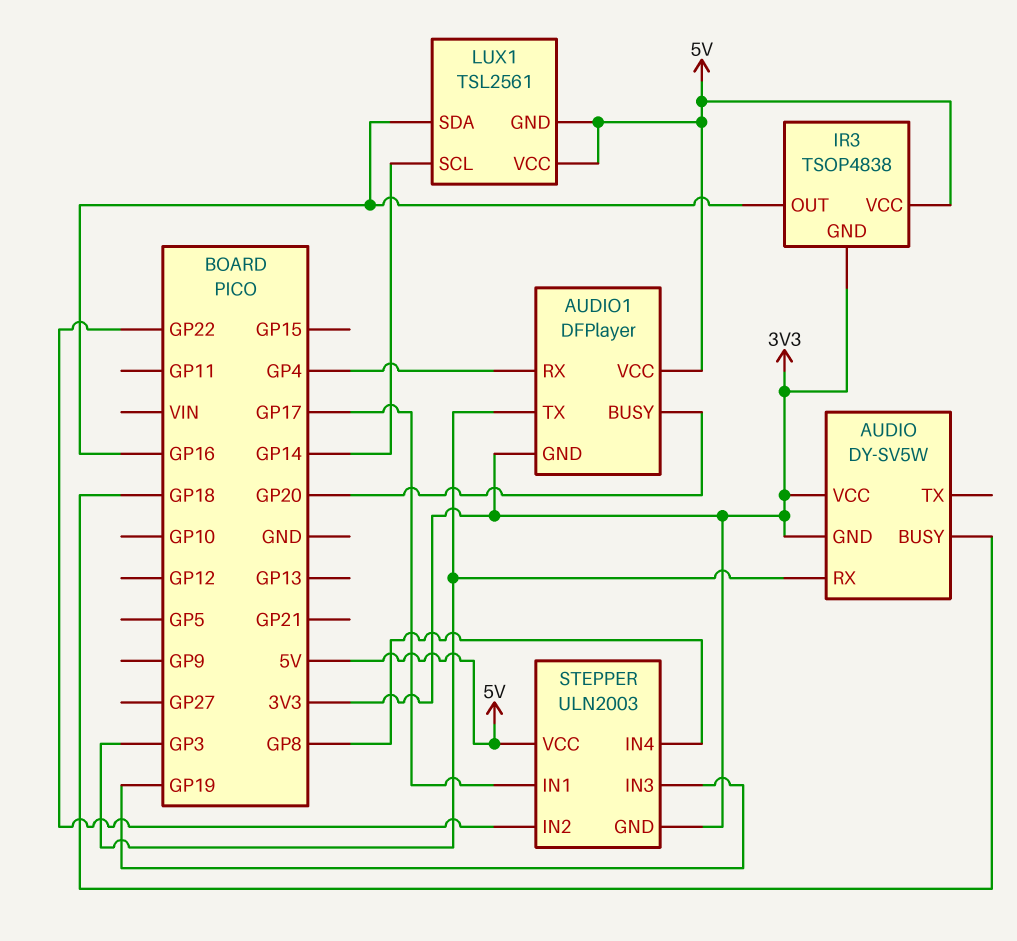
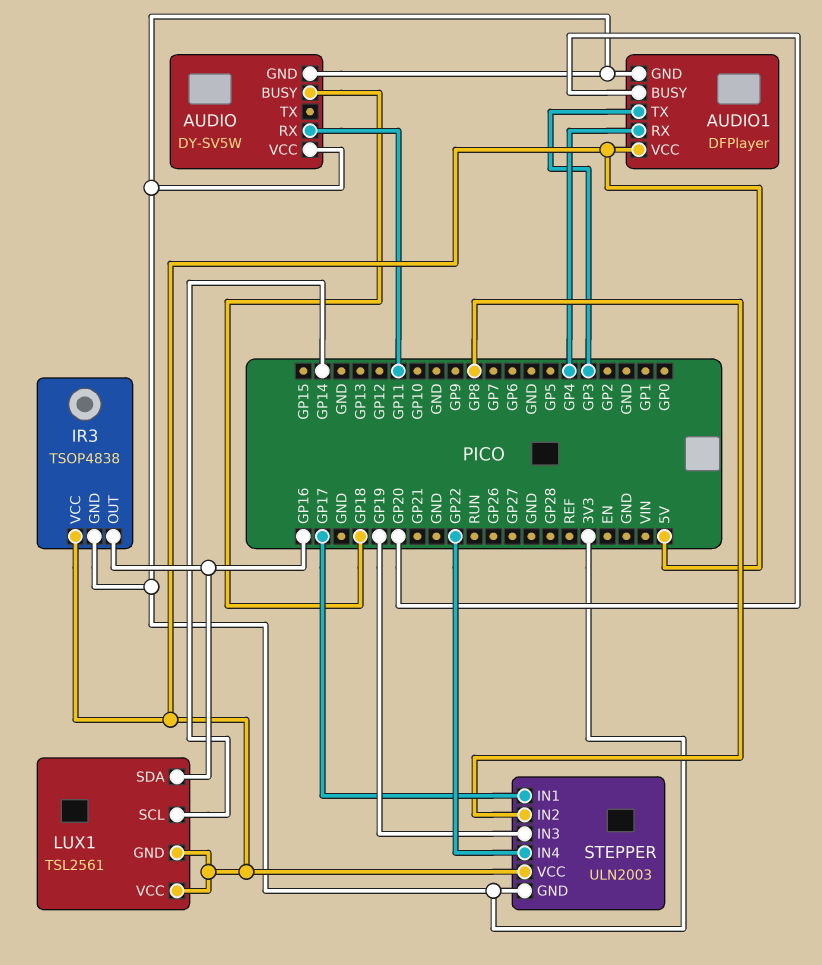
AUDIO pin RX: GP3 -> GP11
STEPPER pin IN2: GP22 -> GP8
STEPPER pin IN4: GP8 -> GP22

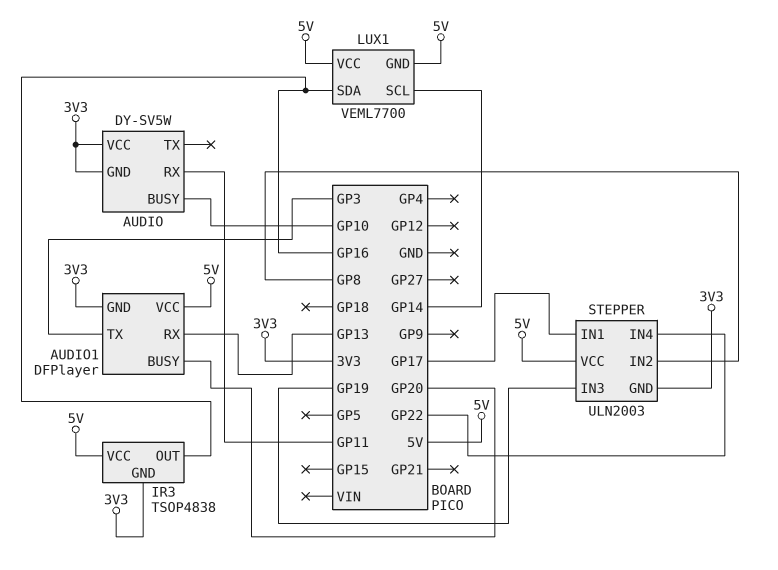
AUDIO pin BUSY: GP18 -> GP10
AUDIO1 pin RX: GP4 -> GP13
LUX1: TSL2561 -> VEML7700

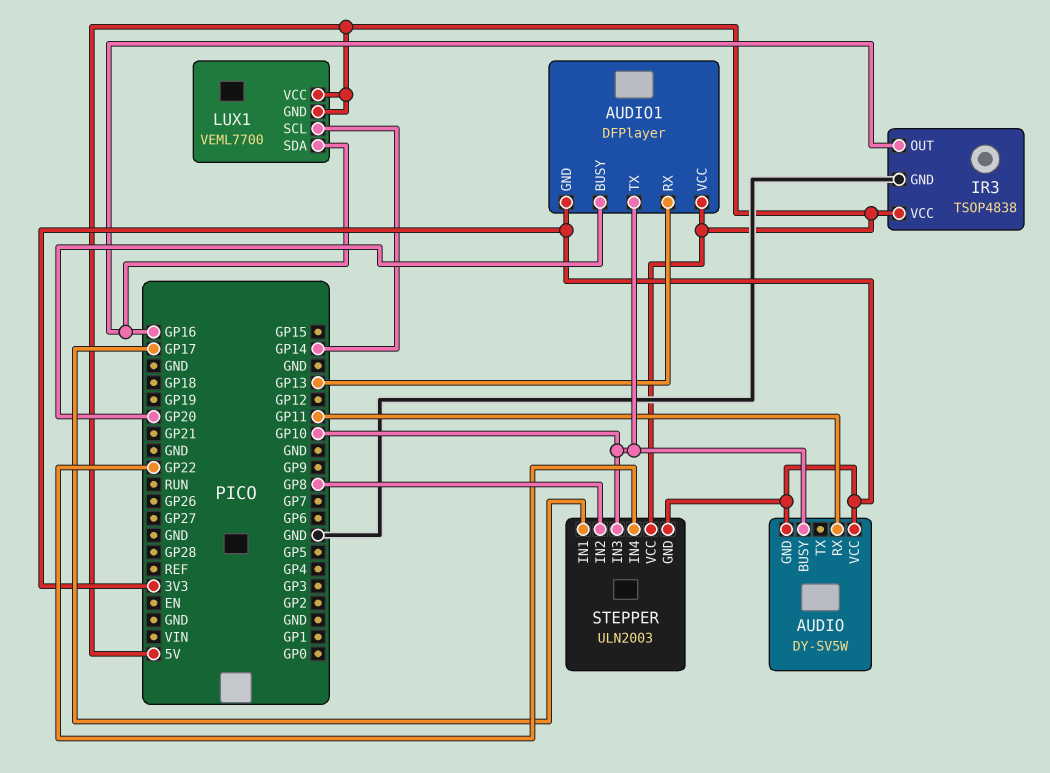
AUDIO1 pin TX: GP3 -> GP10
IR3 pin GND: 3V3 -> GND
STEPPER pin IN3: GP19 -> GP10

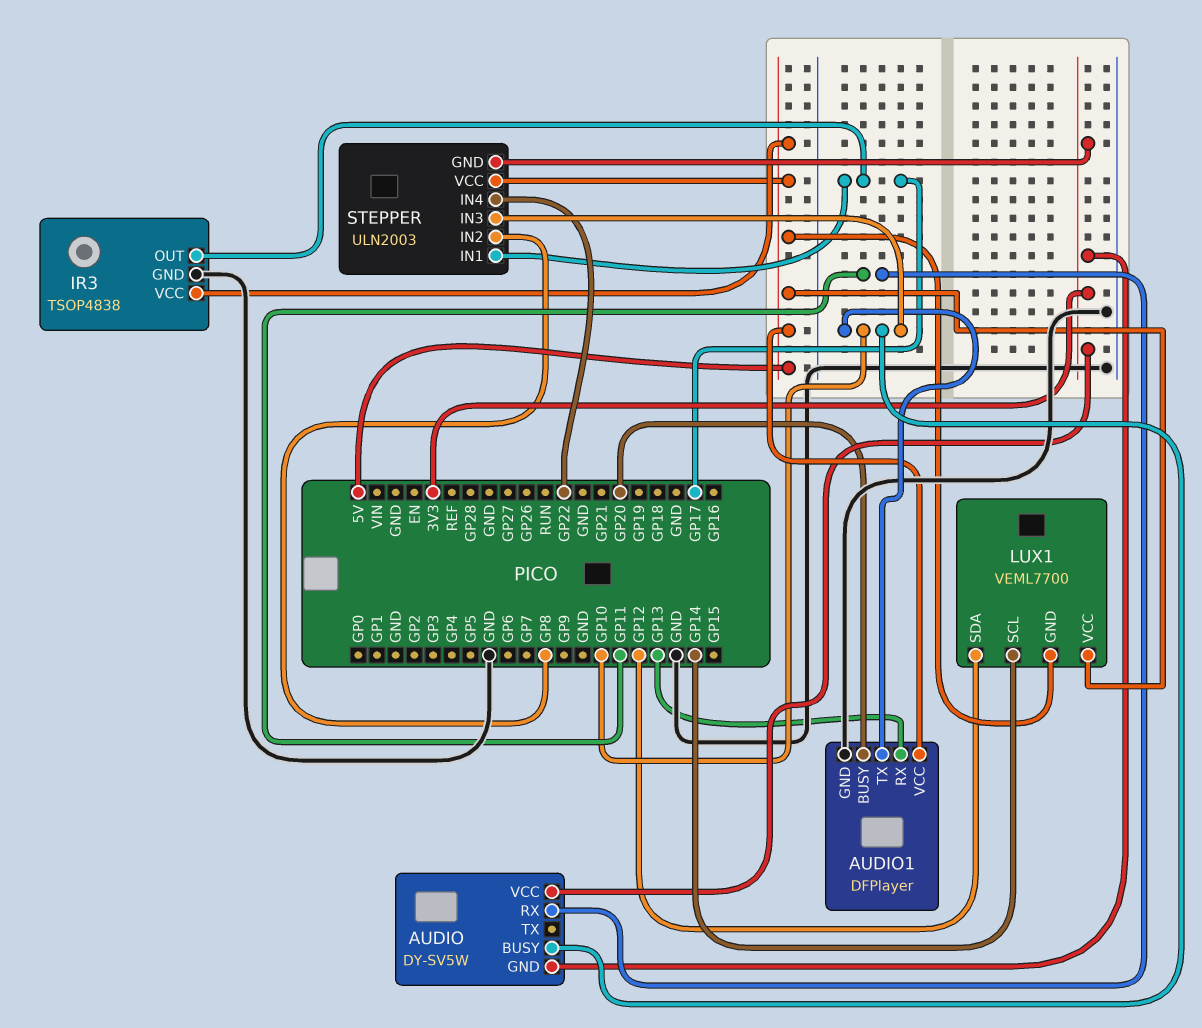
AUDIO1 pin GND: 3V3 -> GND
IR3 pin OUT: GP16 -> GP17
LUX1 pin SDA: GP16 -> GP12

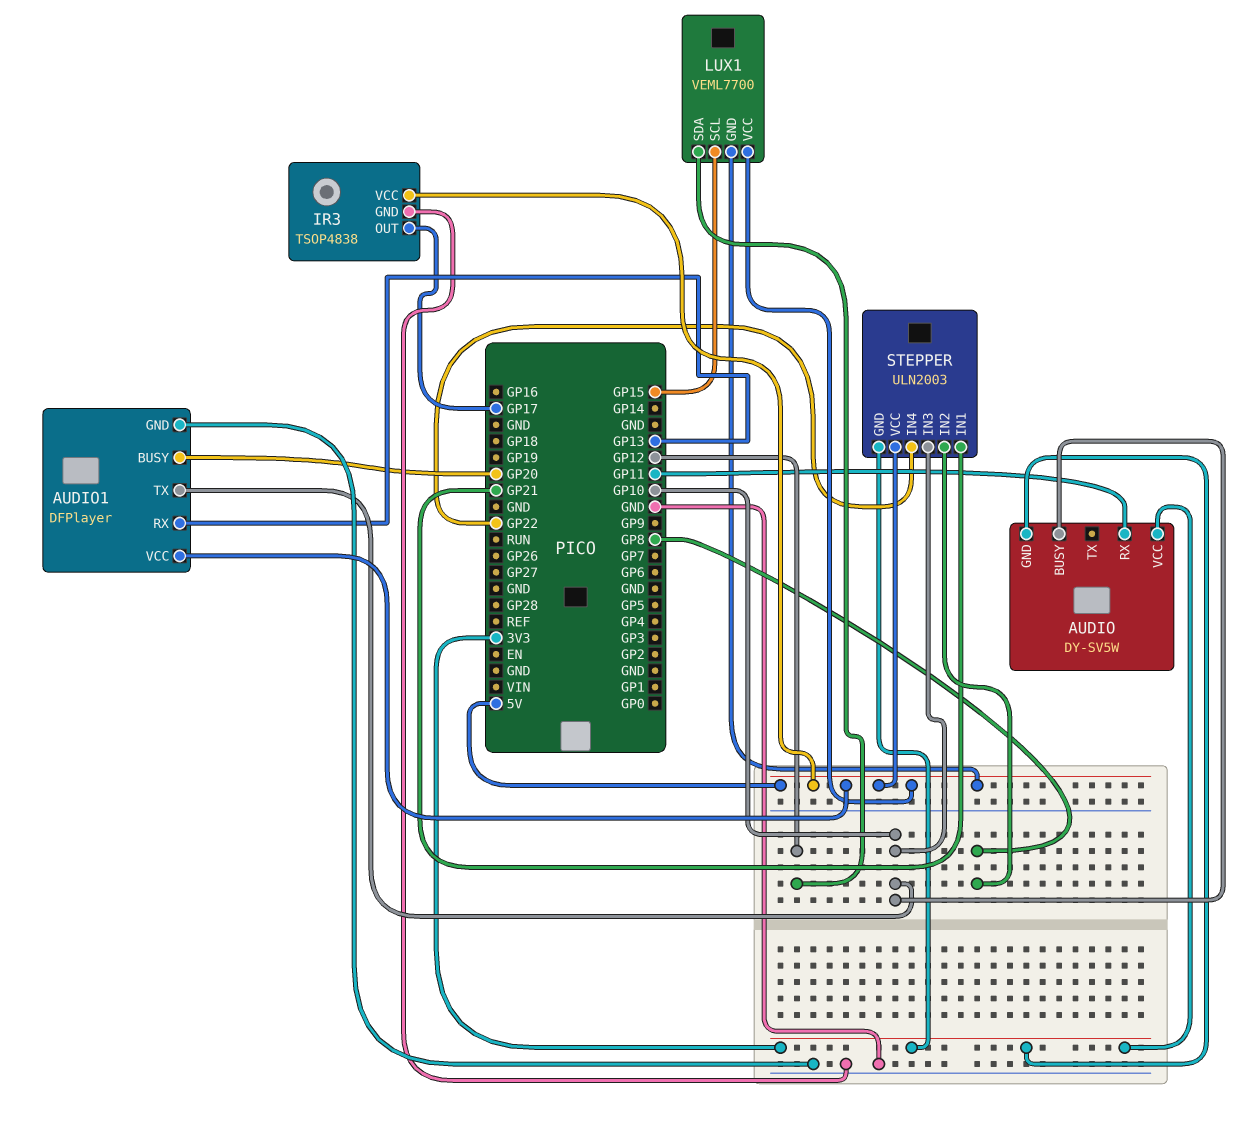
LUX1 pin SCL: GP14 -> GP15
STEPPER pin IN1: GP17 -> GP21

